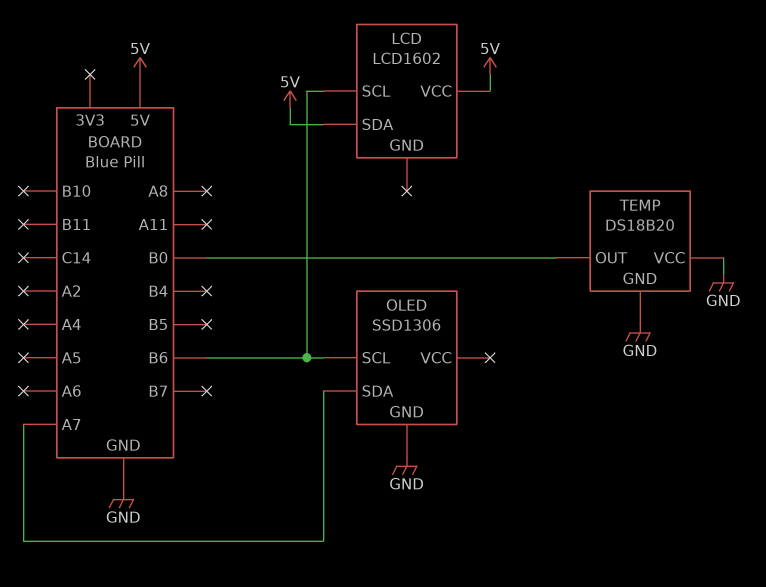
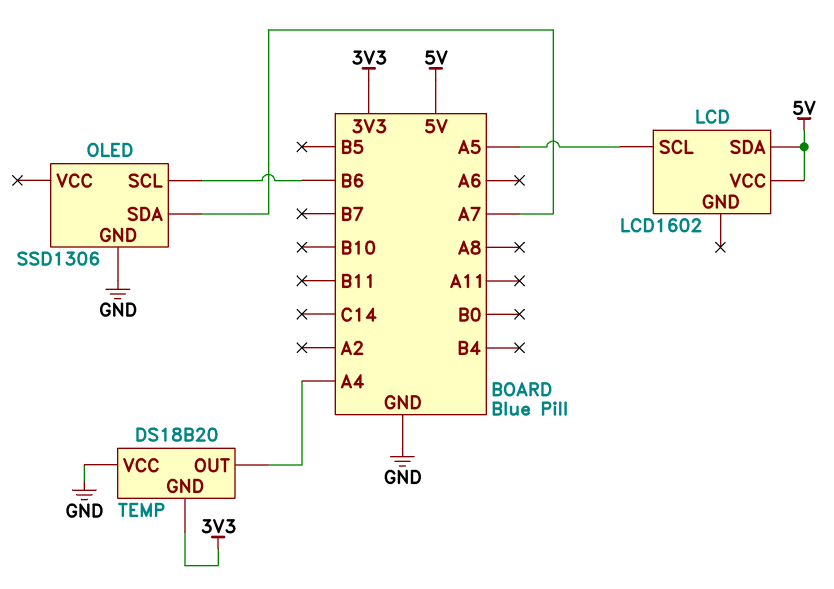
LCD pin SCL: B6 -> A5
TEMP pin GND: GND -> 3V3
TEMP pin OUT: B0 -> A4

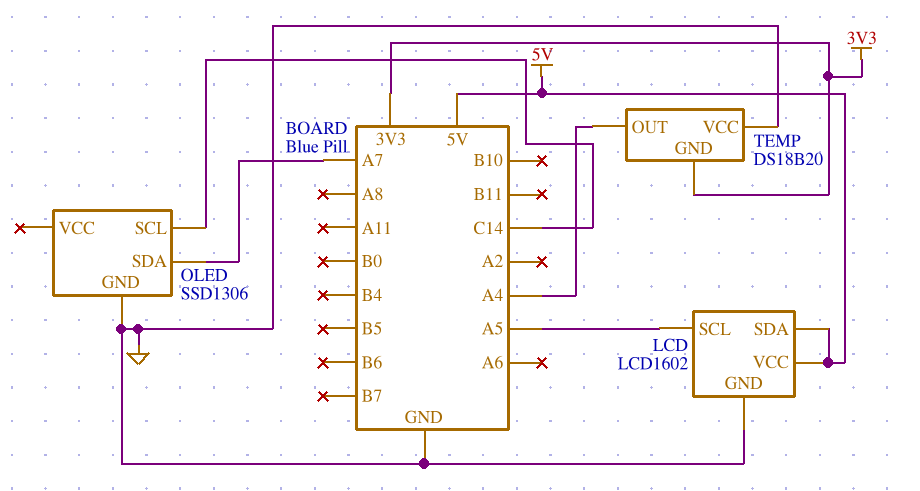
LCD pin GND: none -> GND
OLED pin SCL: B6 -> C14

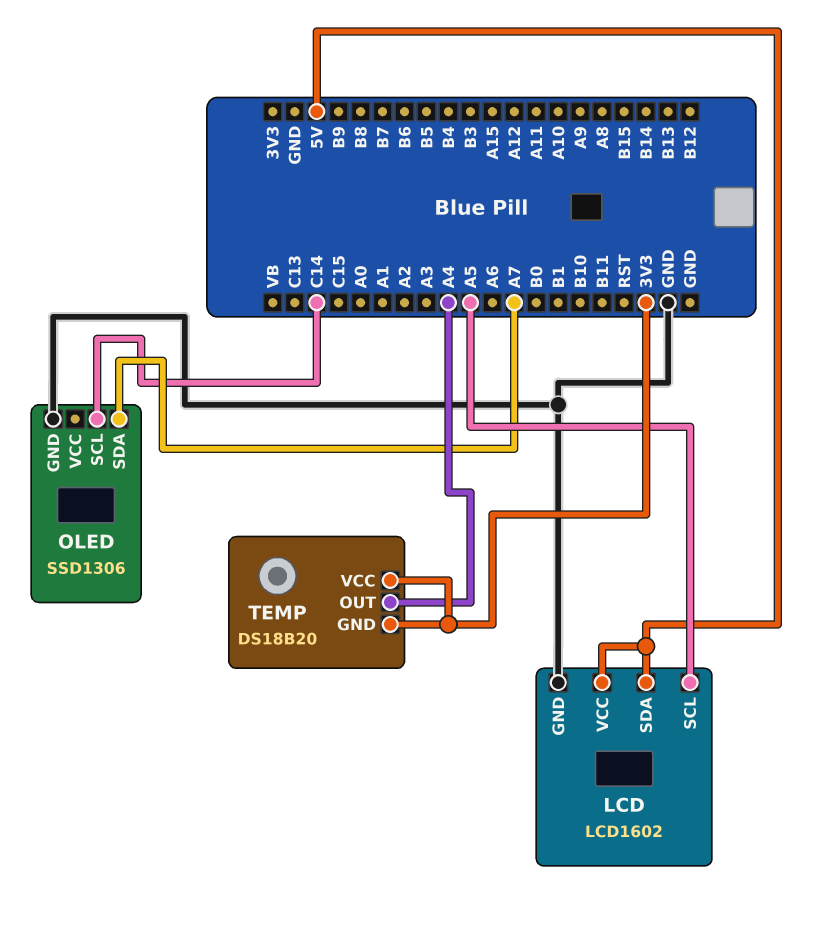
TEMP pin VCC: GND -> 3V3

